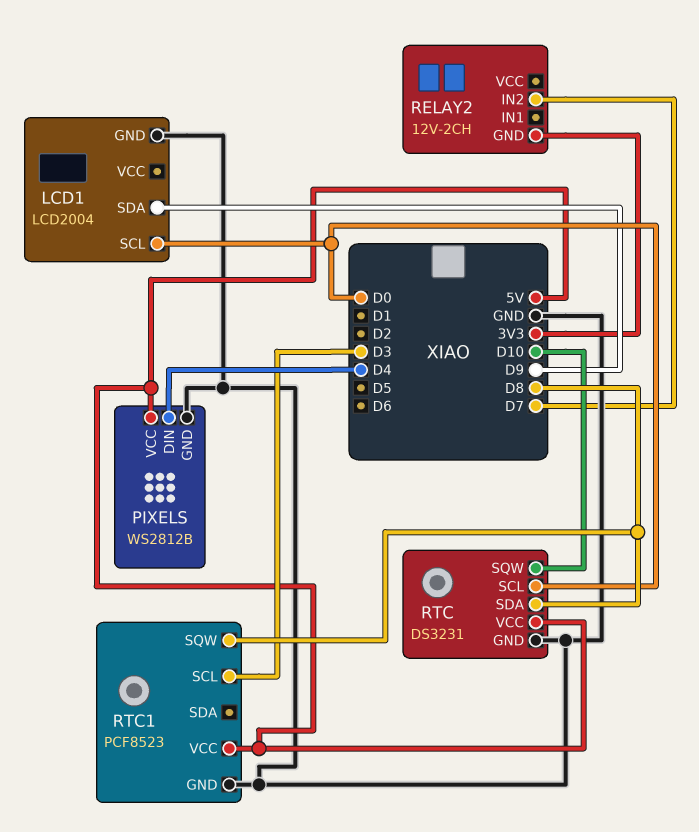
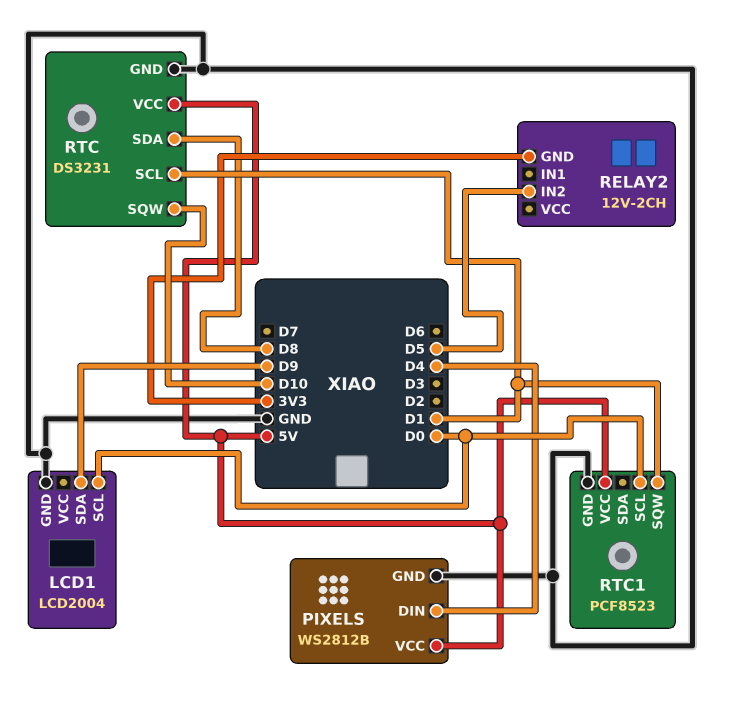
RELAY2 pin IN2: D7 -> D5
RTC pin SCL: D0 -> D1
RTC1 pin SCL: D3 -> D0
RTC1 pin SQW: D8 -> D1

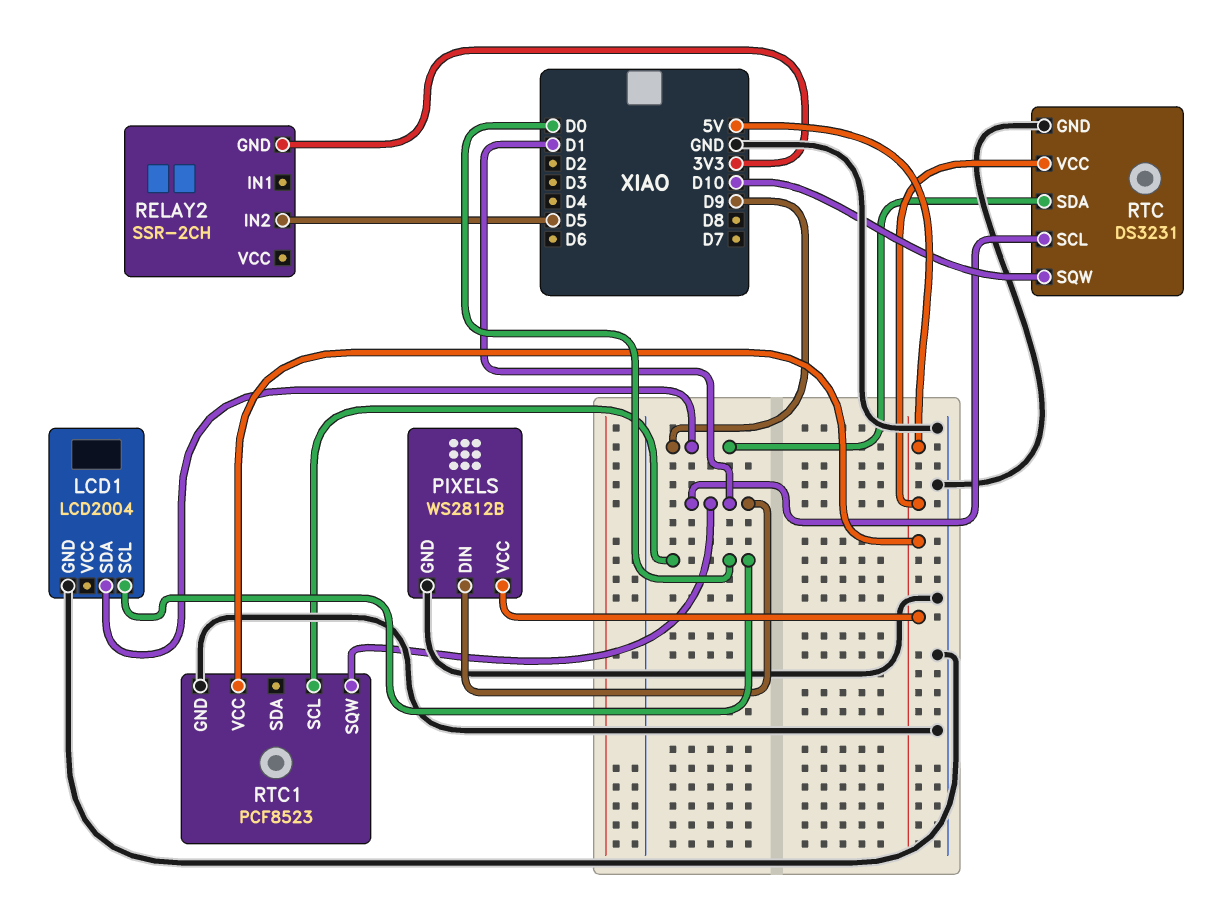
PIXELS pin DIN: D4 -> D1
RELAY2: 12V-2CH -> SSR-2CH
RTC pin SDA: D8 -> D9

